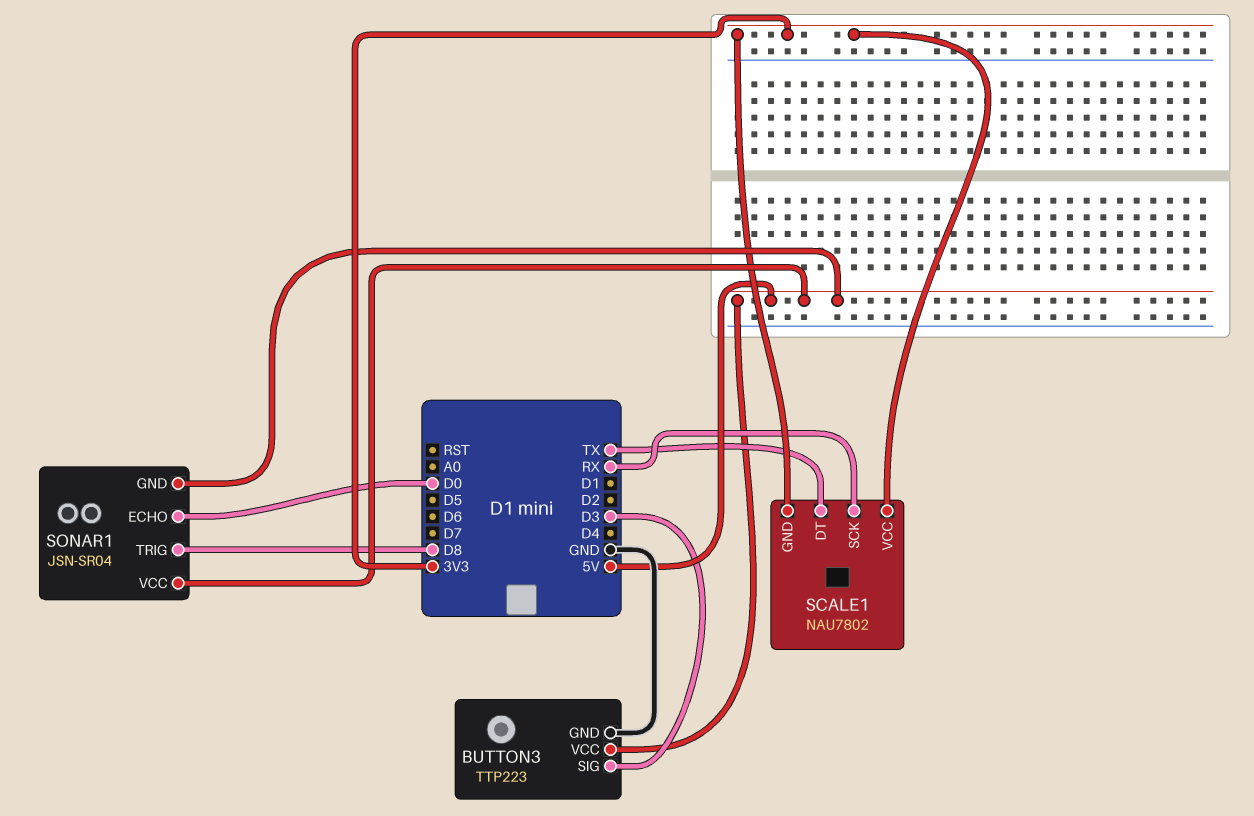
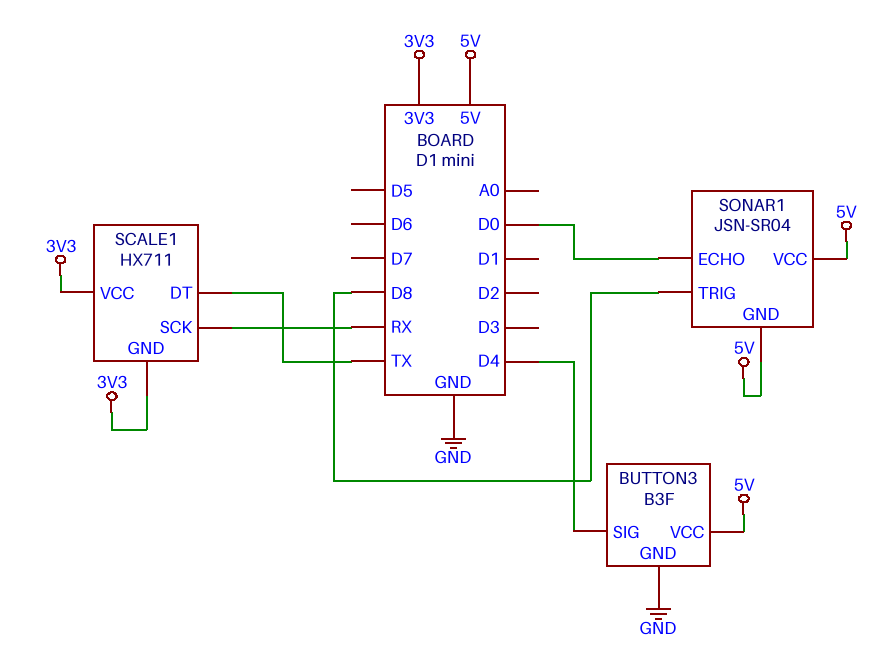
BUTTON3: TTP223 -> B3F
BUTTON3 pin SIG: D3 -> D4
SCALE1: NAU7802 -> HX711

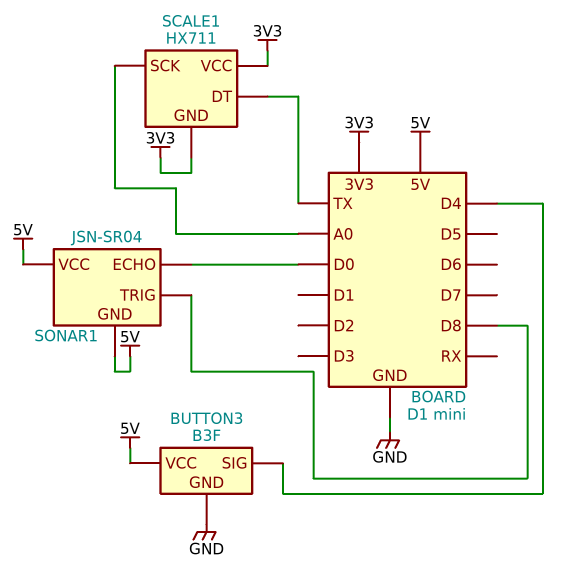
SCALE1 pin SCK: RX -> A0

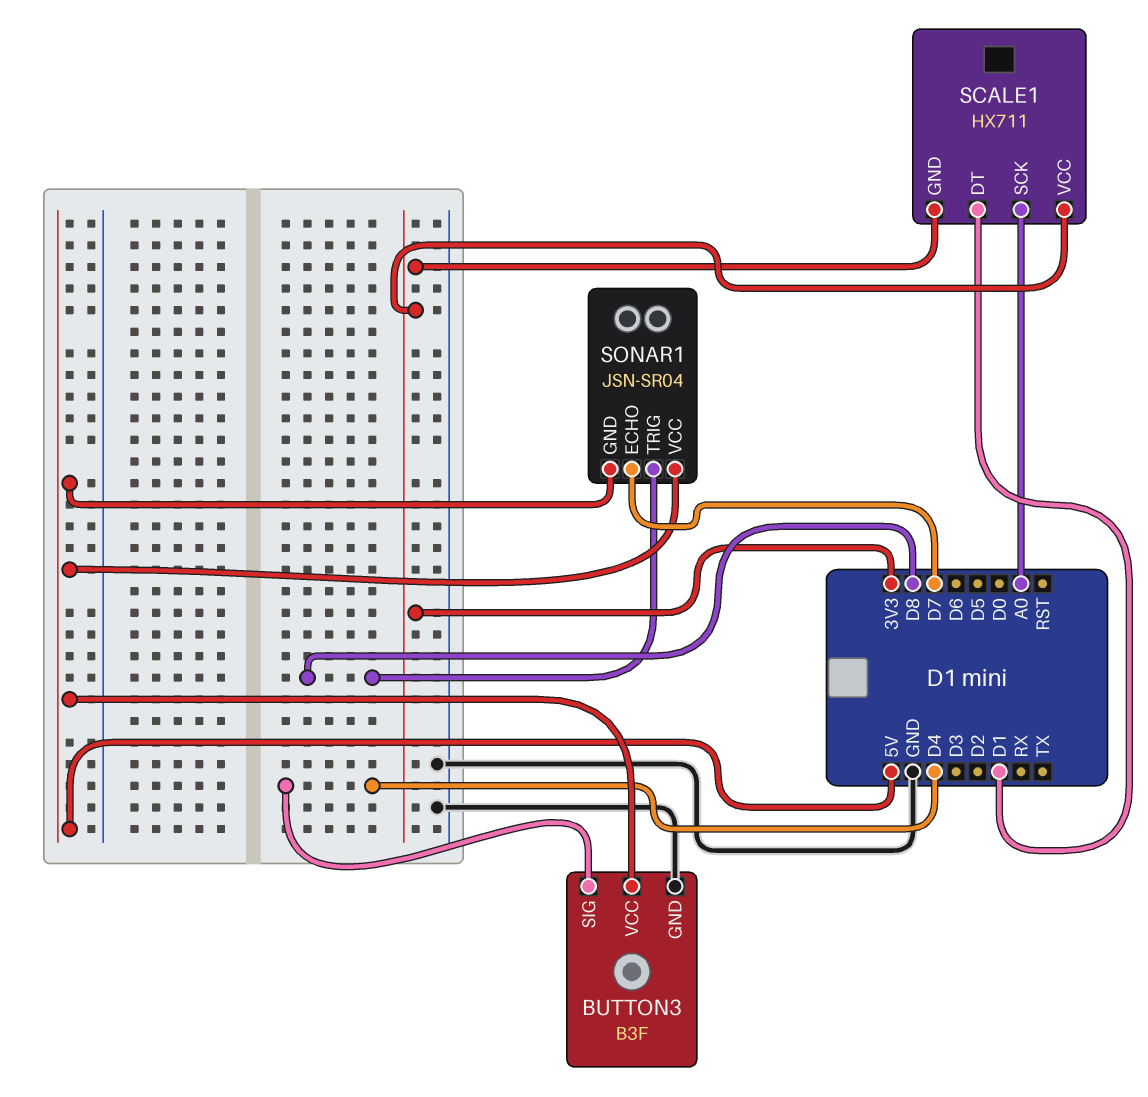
SCALE1 pin DT: TX -> D1
SONAR1 pin ECHO: D0 -> D7

